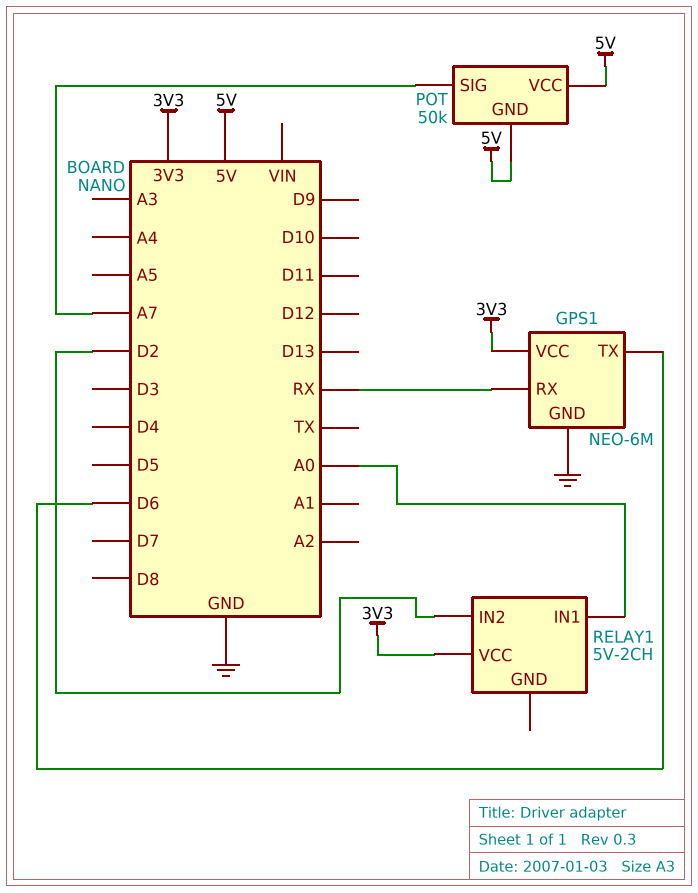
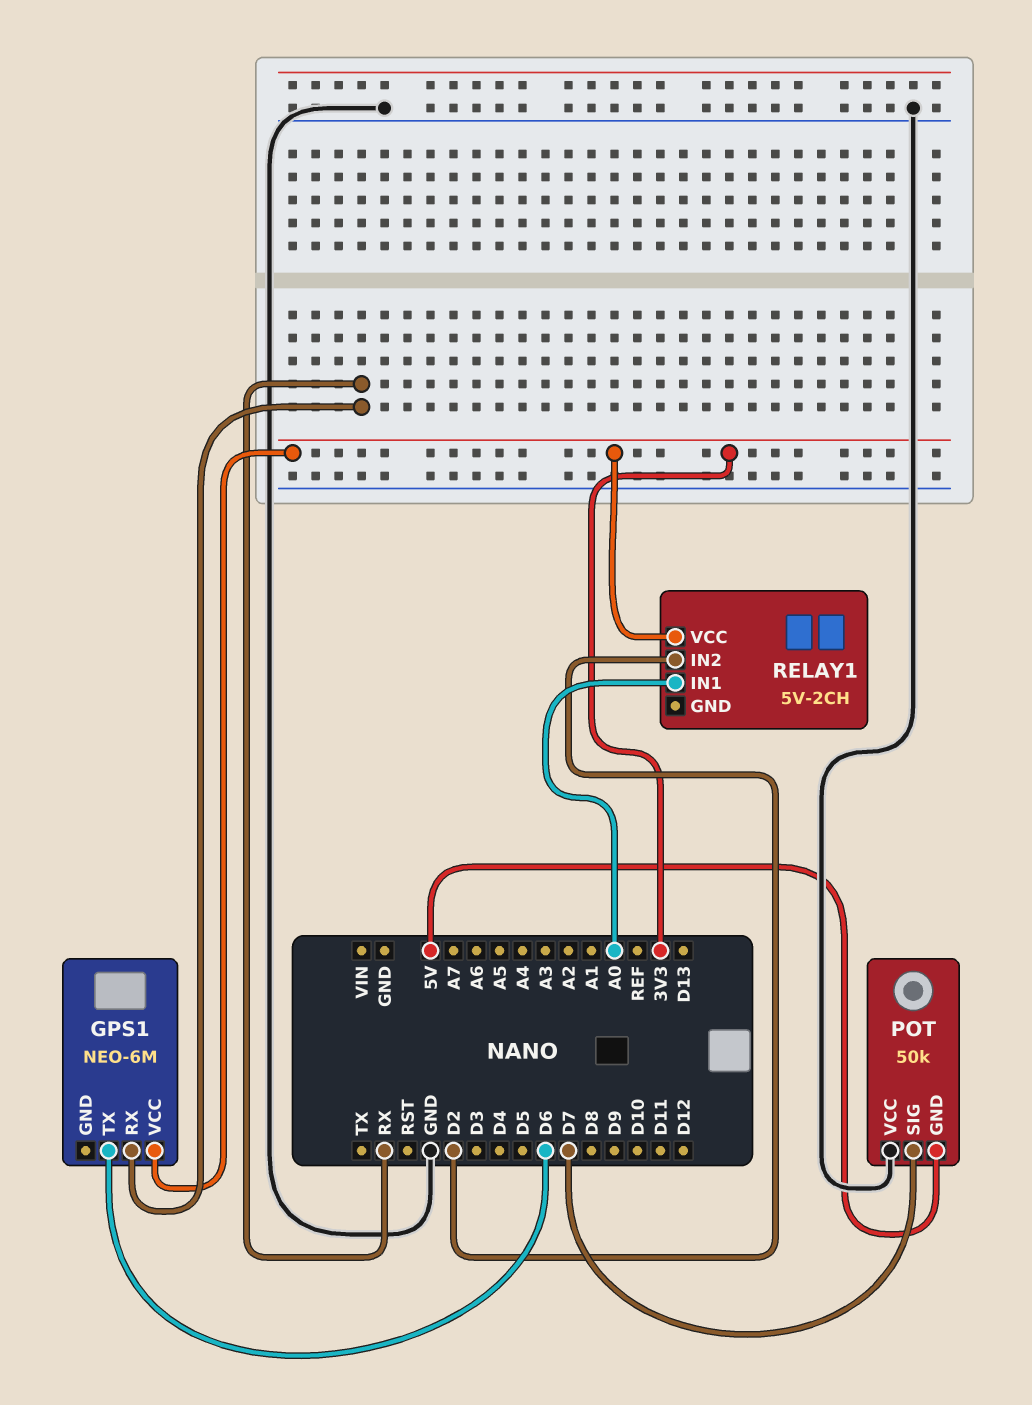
GPS1 pin GND: GND -> none
POT pin SIG: A7 -> D7
POT pin VCC: 5V -> GND

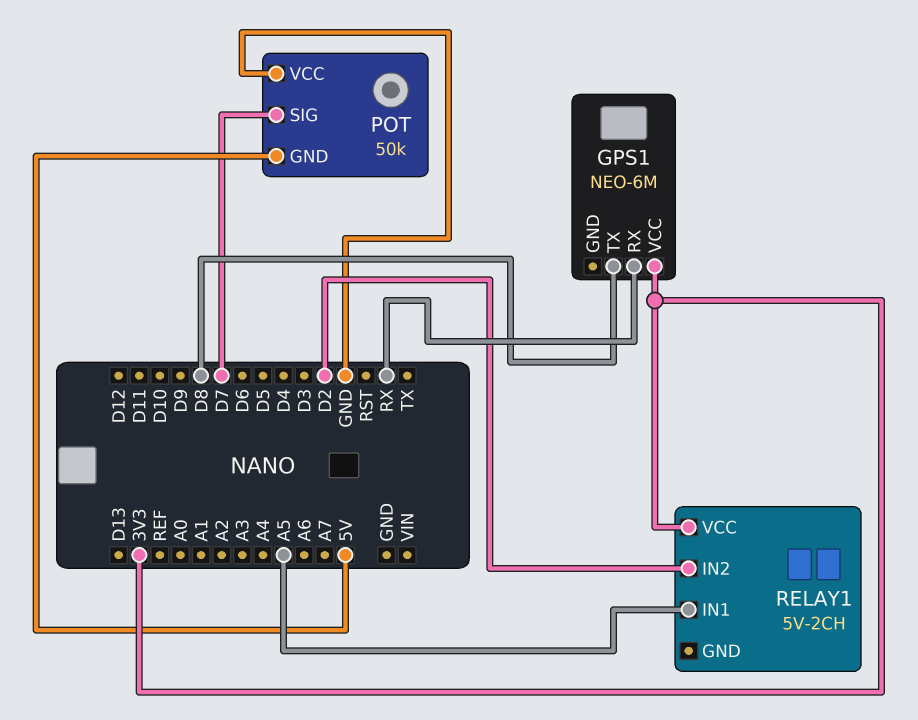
GPS1 pin TX: D6 -> D8
RELAY1 pin IN1: A0 -> A5

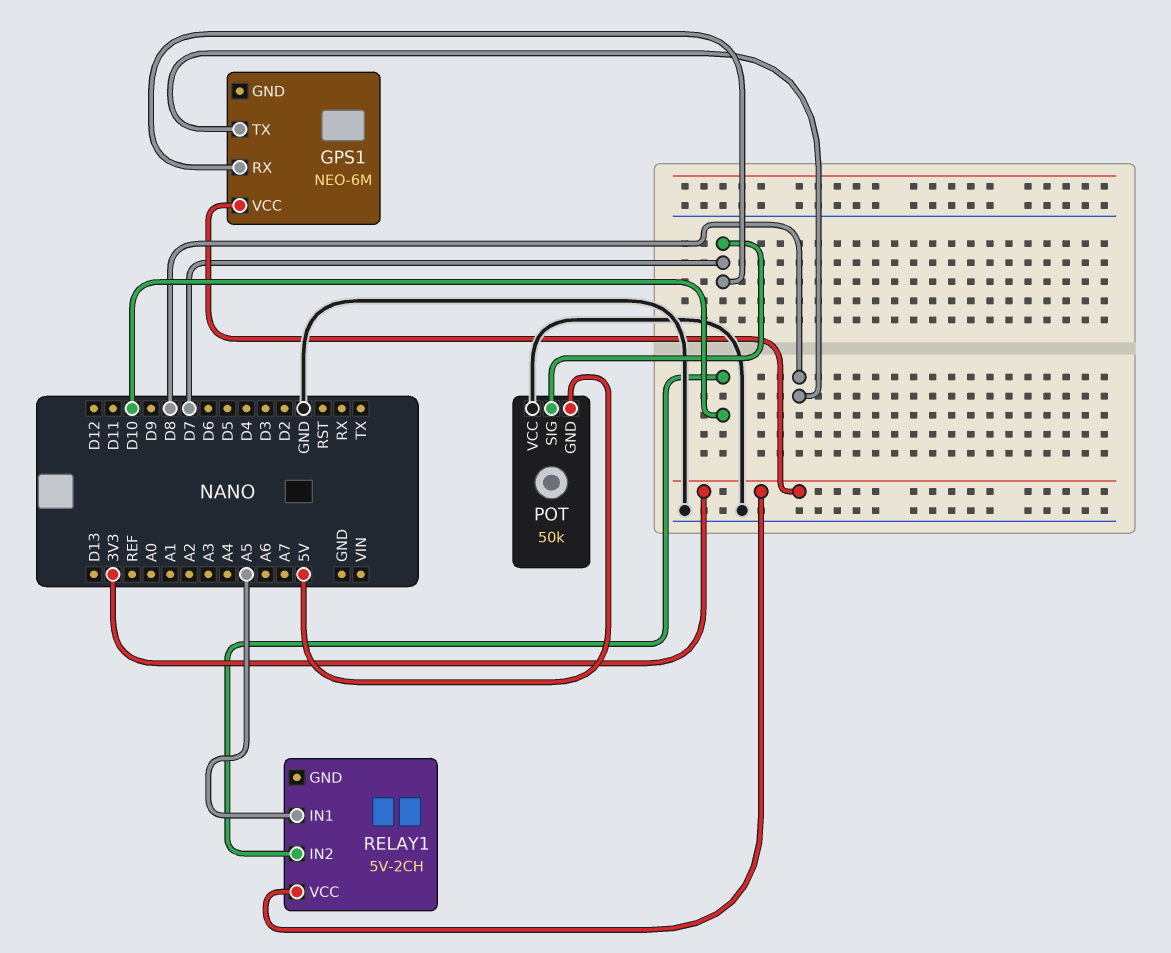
GPS1 pin RX: RX -> D7
RELAY1 pin IN2: D2 -> D10

